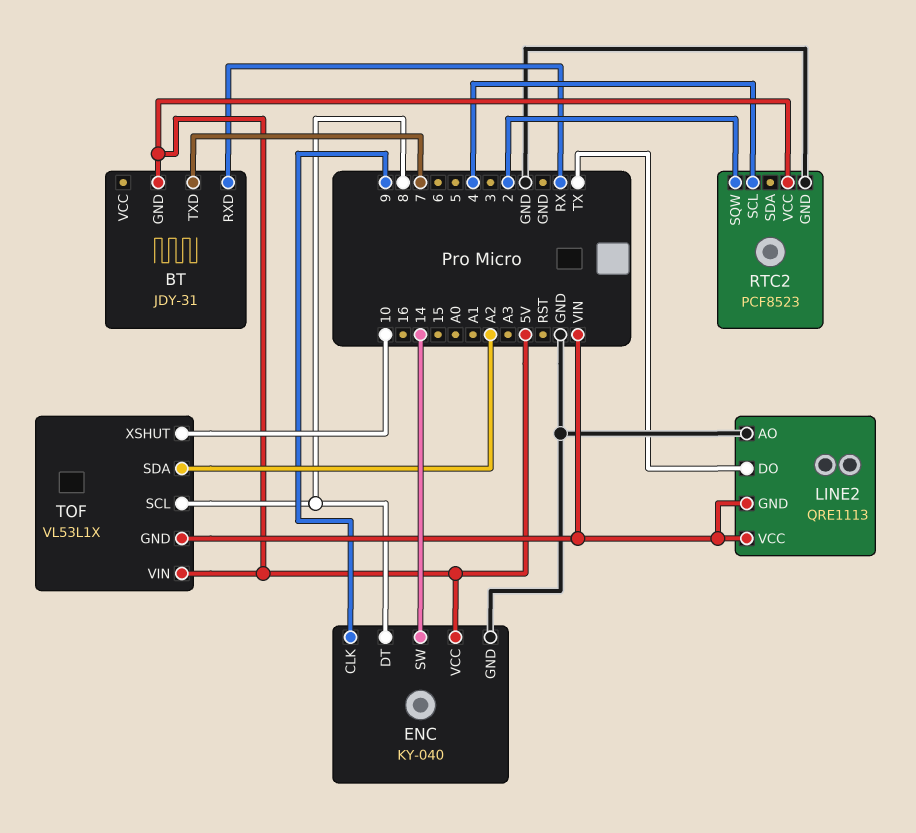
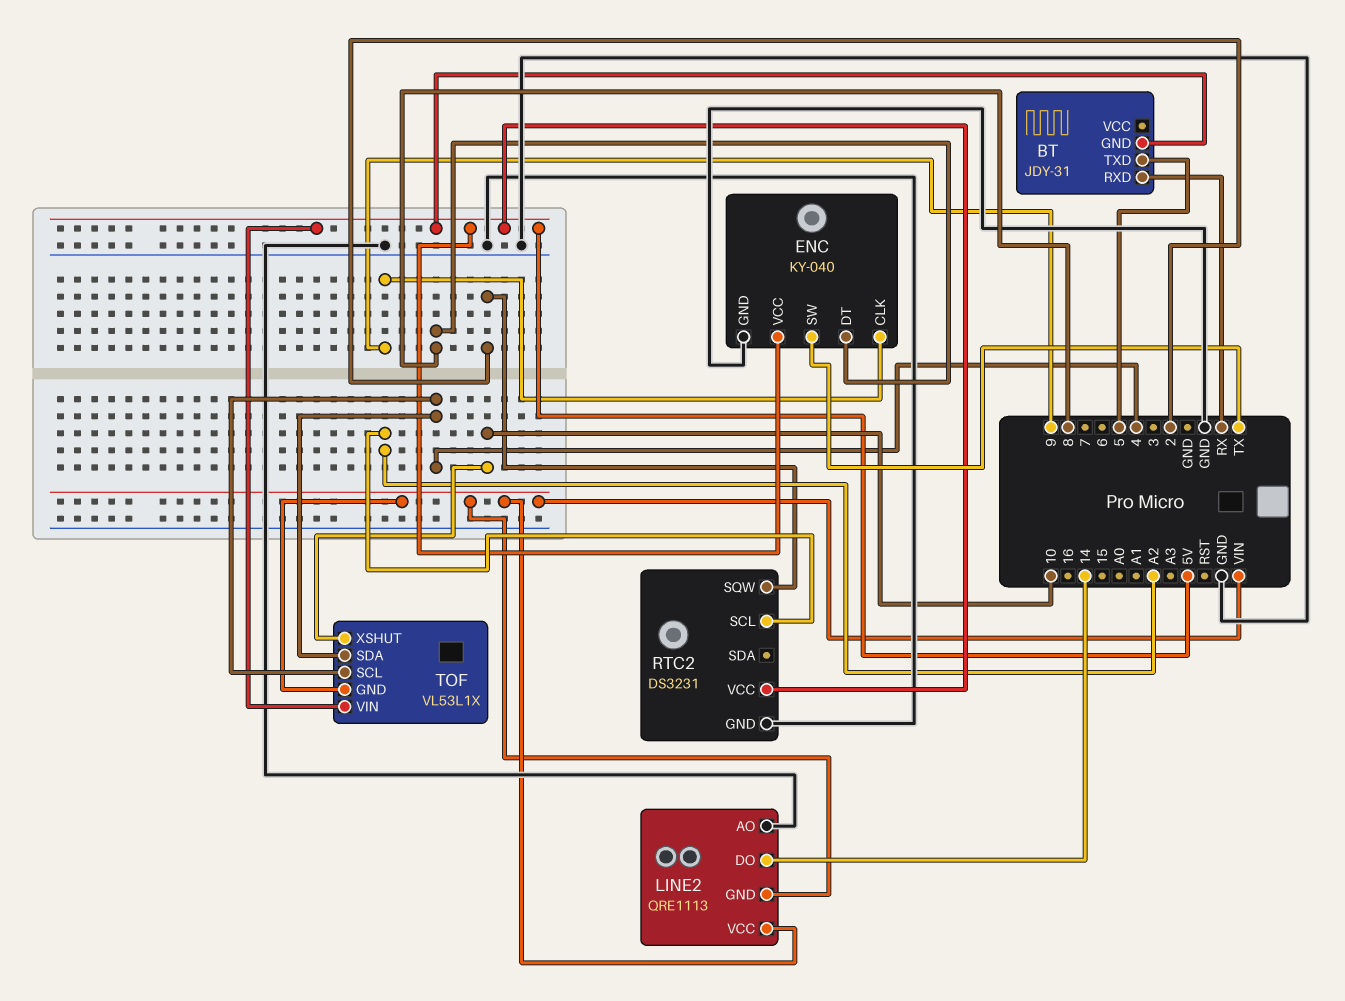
BT pin TXD: 7 -> 5
ENC pin SW: 14 -> TX
LINE2 pin DO: TX -> 14
RTC2: PCF8523 -> DS3231
RTC2 pin SCL: 4 -> A2
TOF pin SCL: 8 -> 4
TOF pin SDA: A2 -> 4

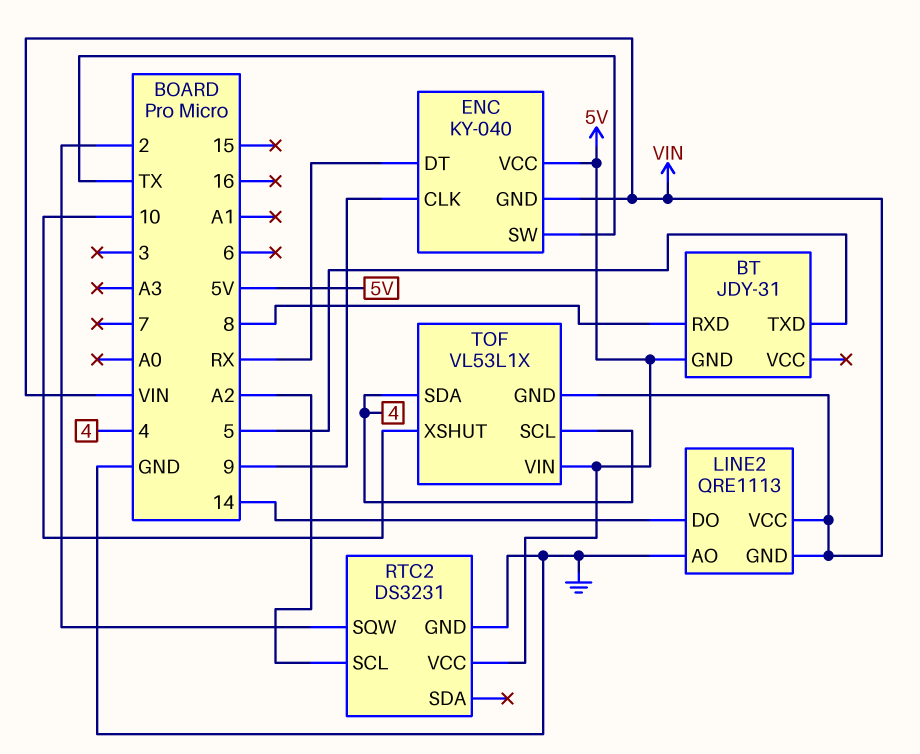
BT pin RXD: RX -> 8
ENC pin DT: 8 -> RX
ENC pin GND: GND -> VIN

